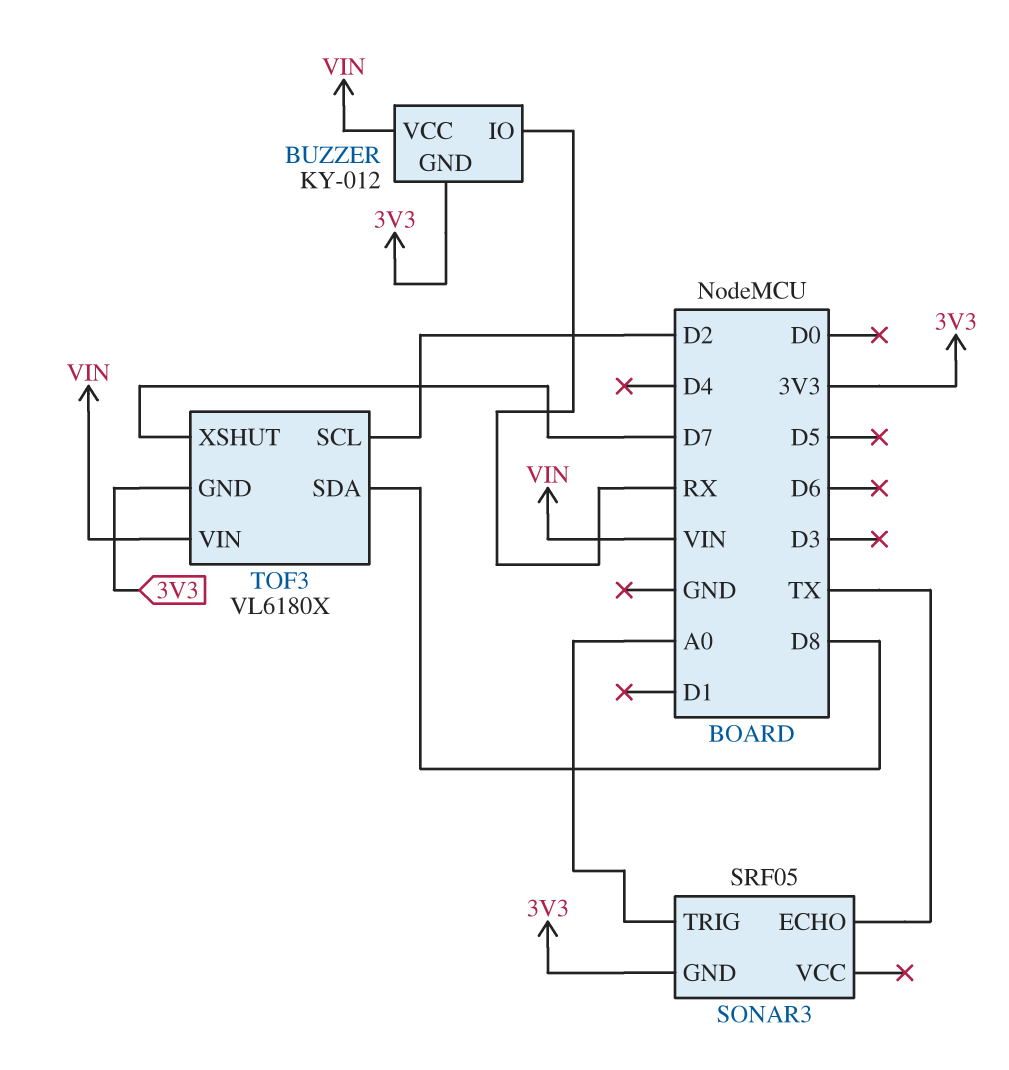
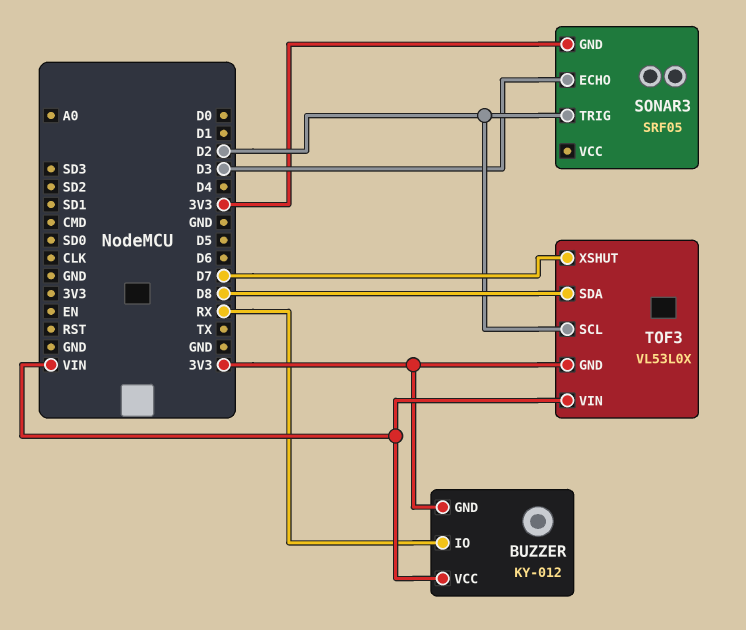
SONAR3 pin ECHO: TX -> D3
SONAR3 pin TRIG: A0 -> D2
TOF3: VL6180X -> VL53L0X

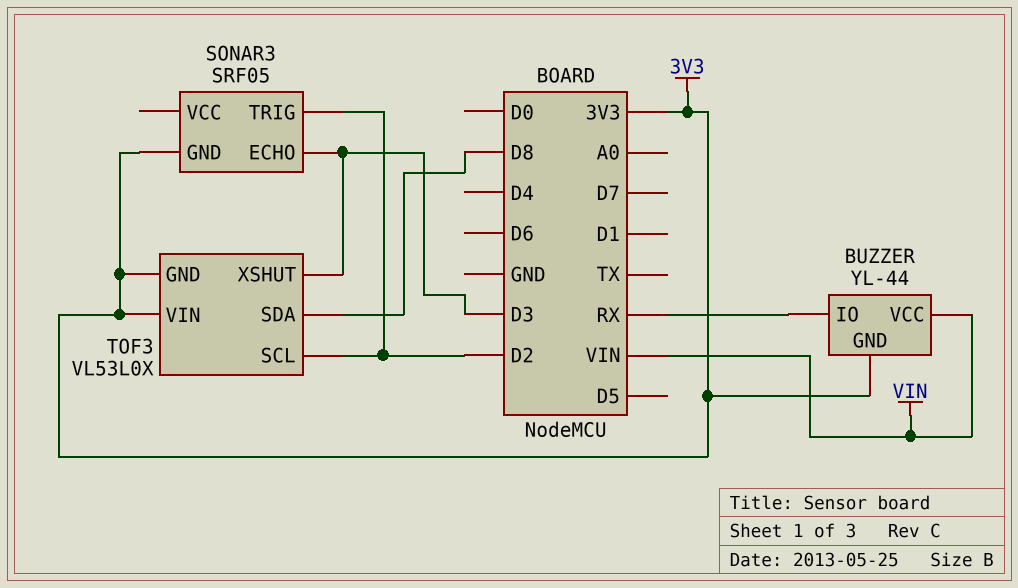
BUZZER: KY-012 -> YL-44
TOF3 pin VIN: VIN -> 3V3
TOF3 pin XSHUT: D7 -> D3

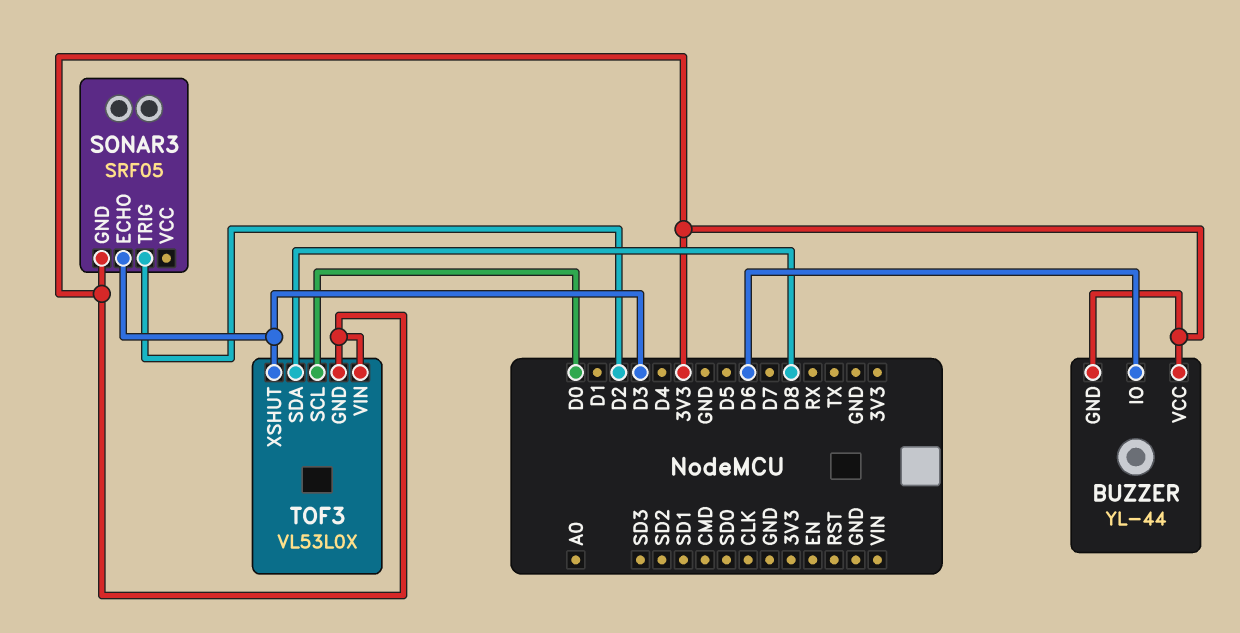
BUZZER pin IO: RX -> D6
BUZZER pin VCC: VIN -> 3V3
TOF3 pin SCL: D2 -> D0

